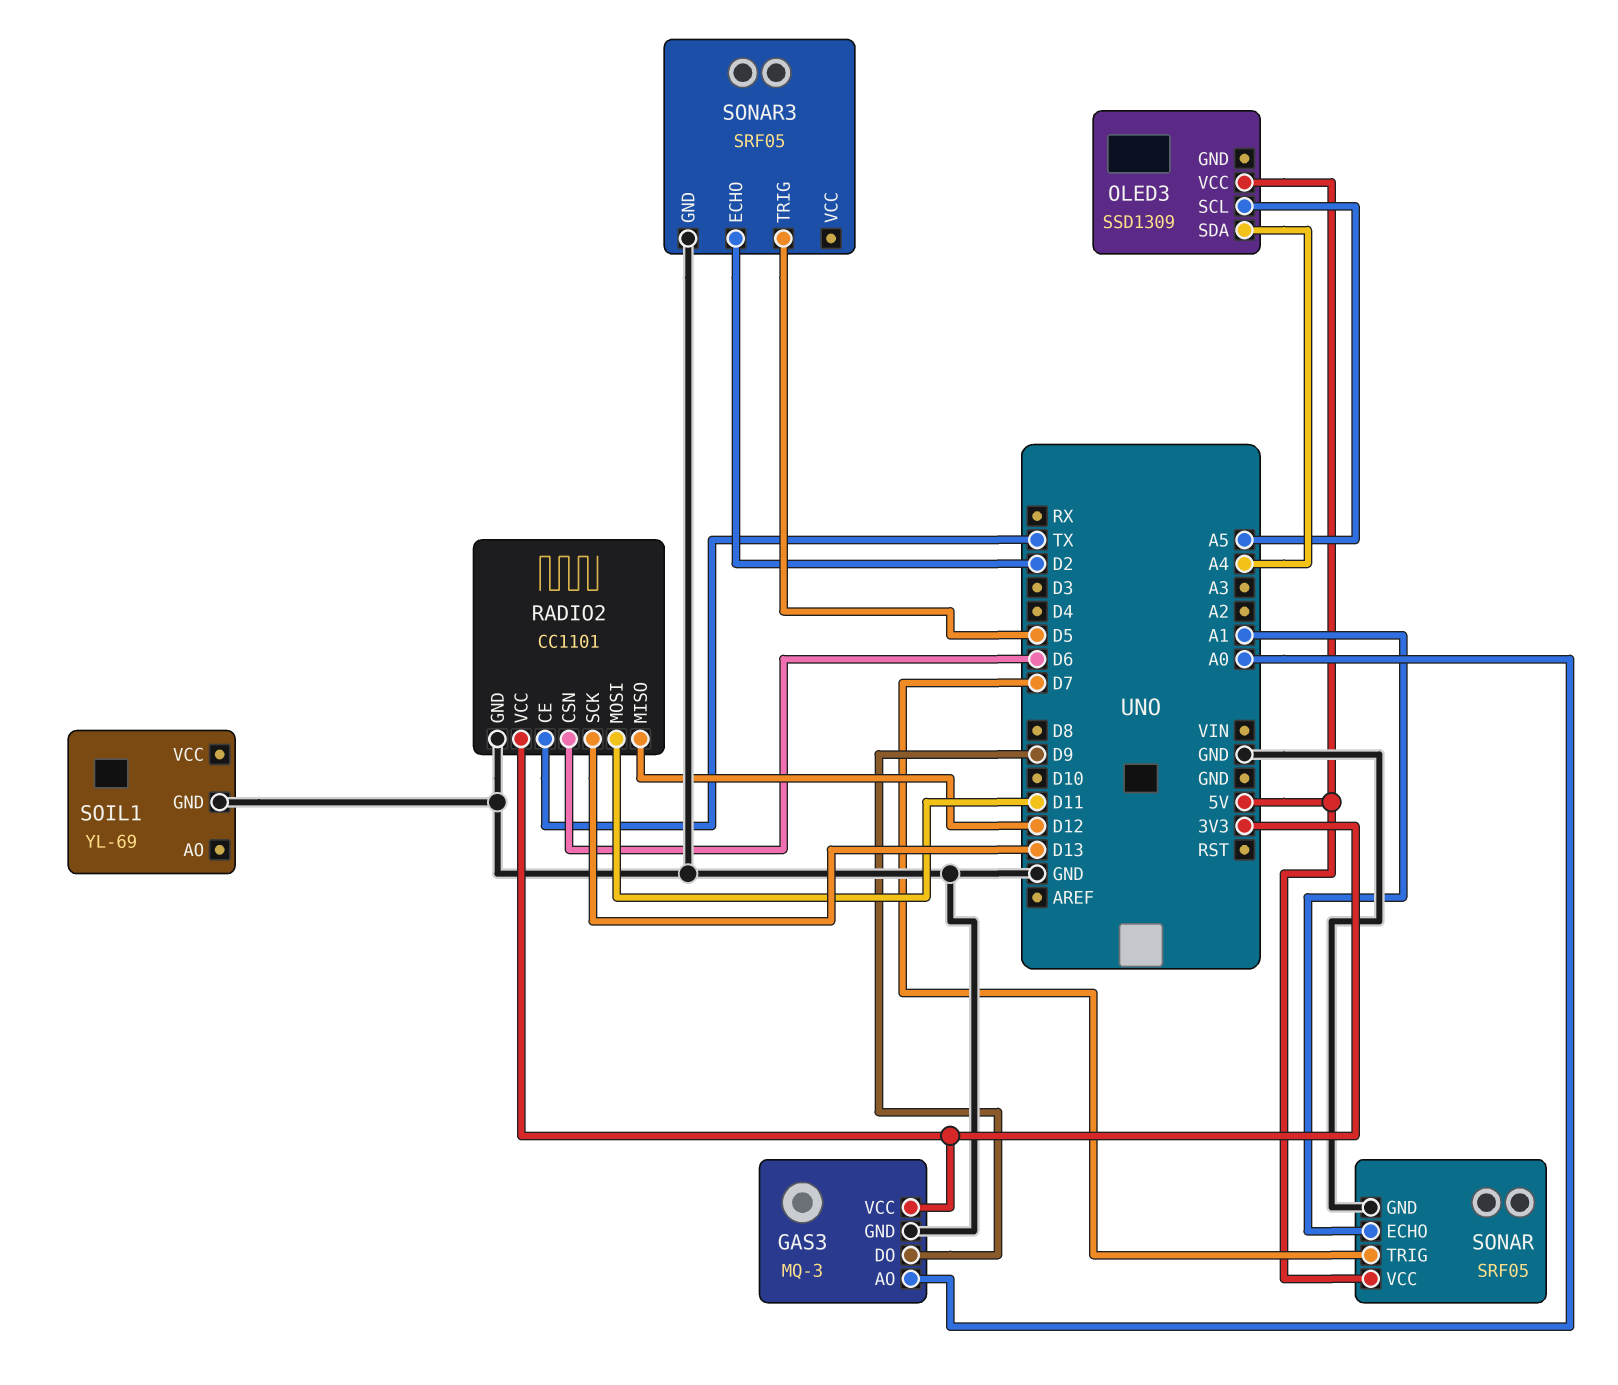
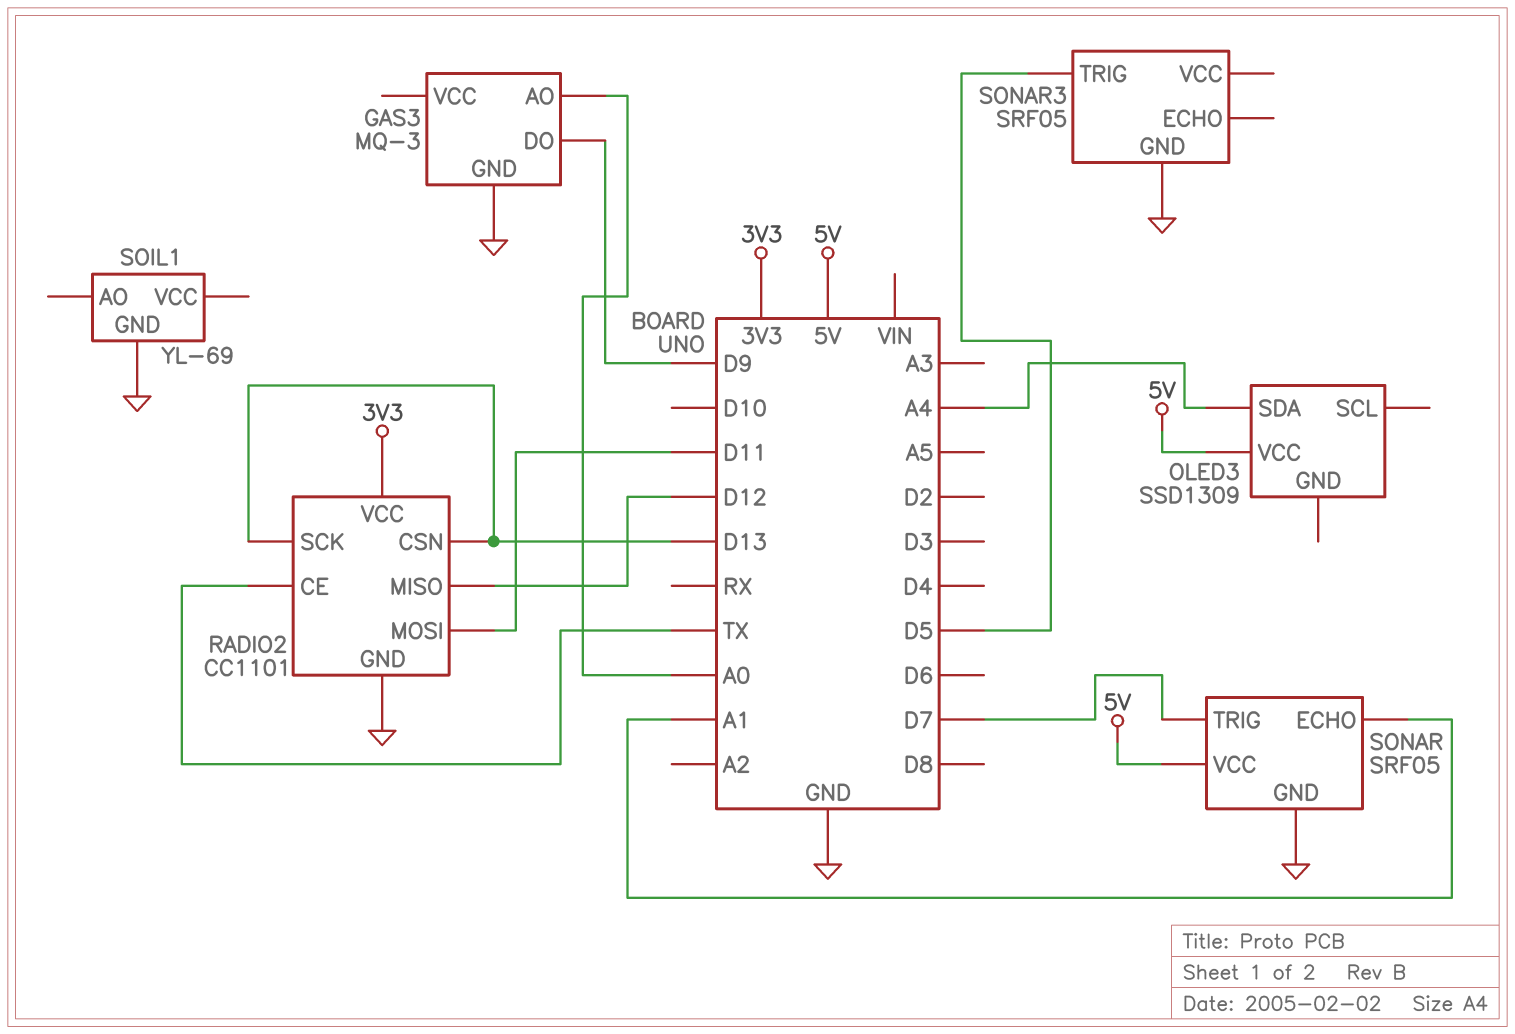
GAS3 pin VCC: 3V3 -> none
OLED3 pin SCL: A5 -> none
RADIO2 pin CSN: D6 -> D13
SONAR3 pin ECHO: D2 -> none

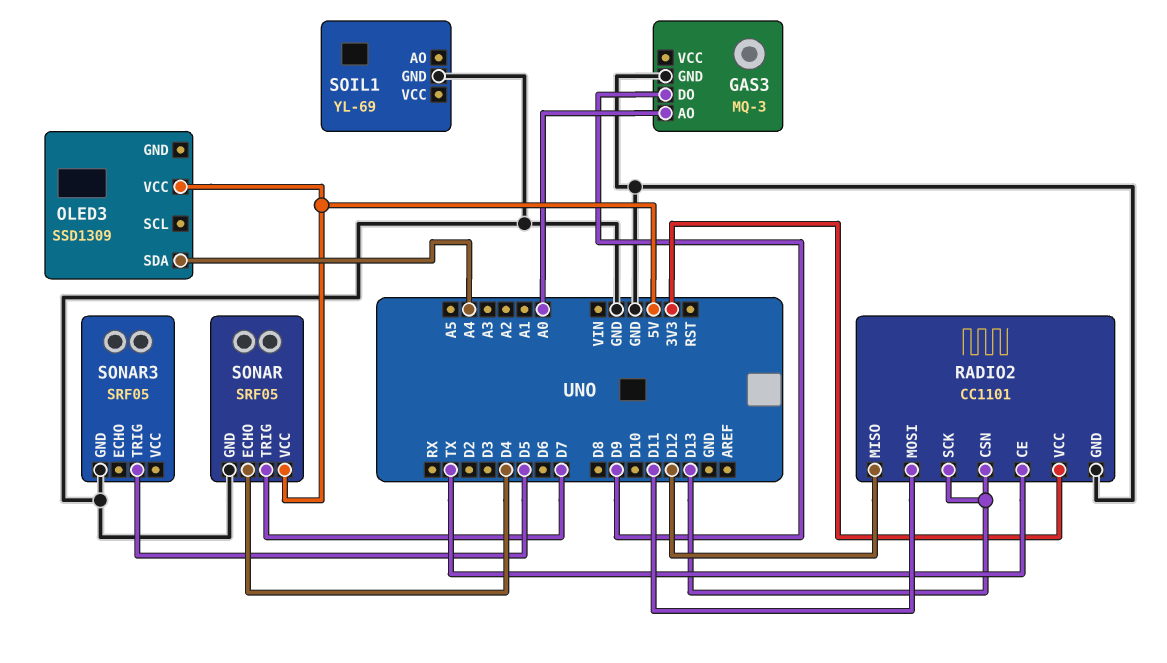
SONAR pin ECHO: A1 -> D4

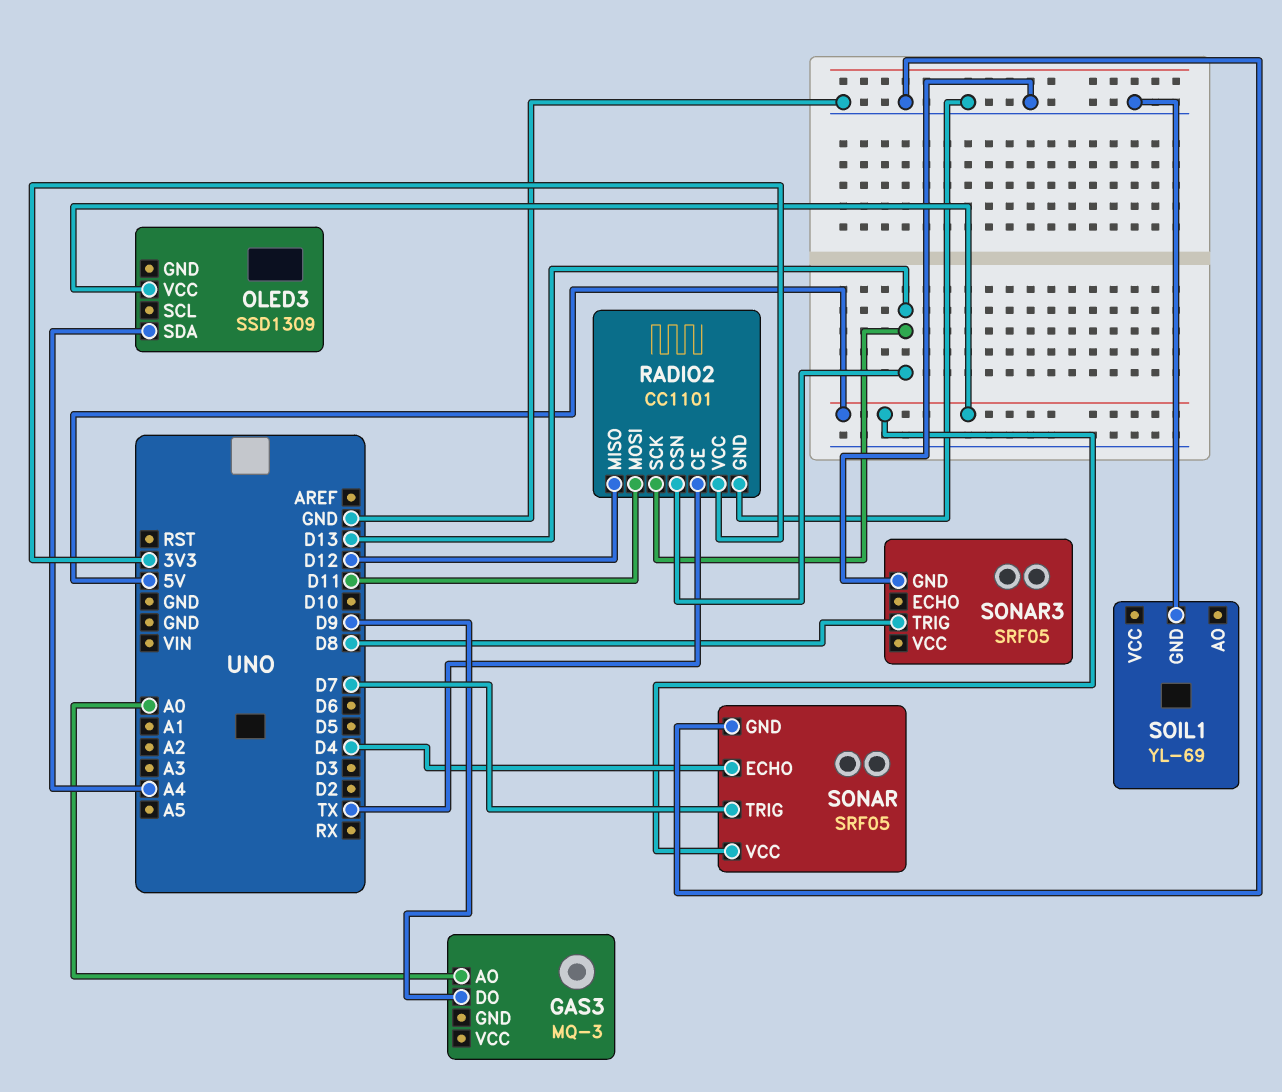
GAS3 pin GND: GND -> none
SONAR3 pin TRIG: D5 -> D8

